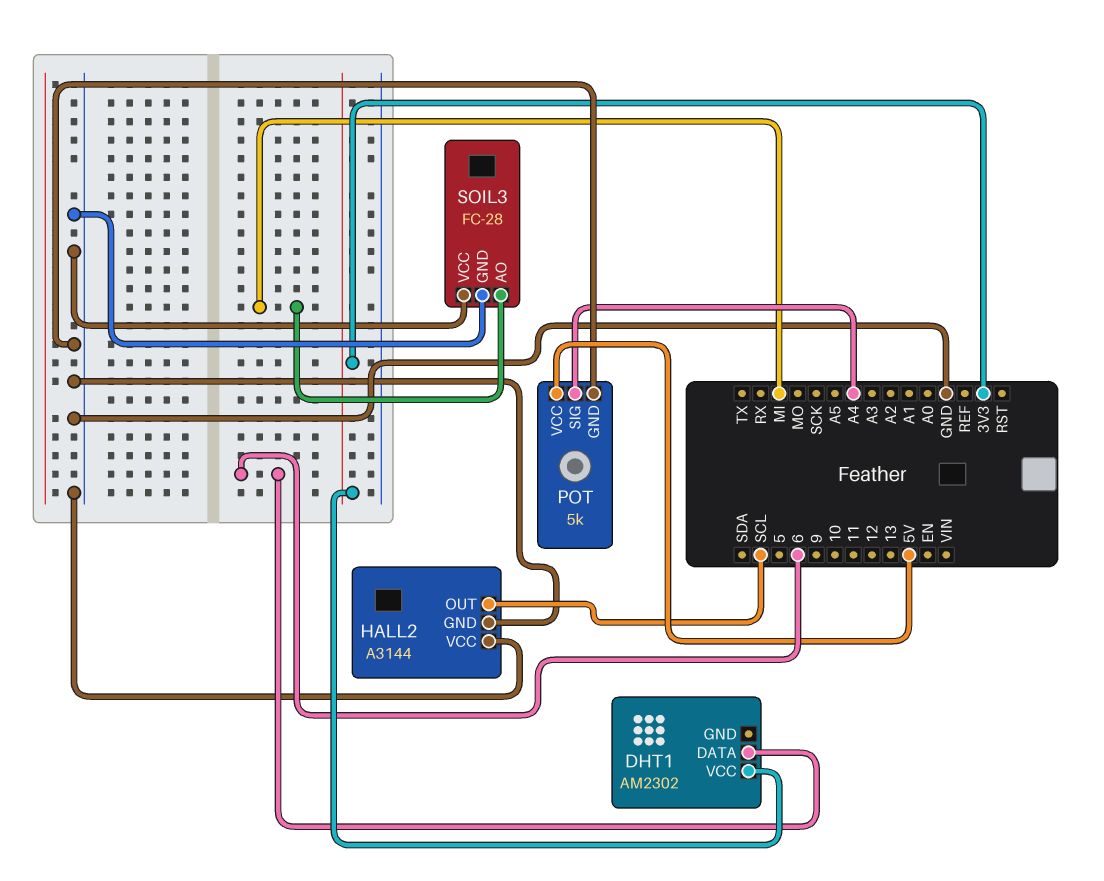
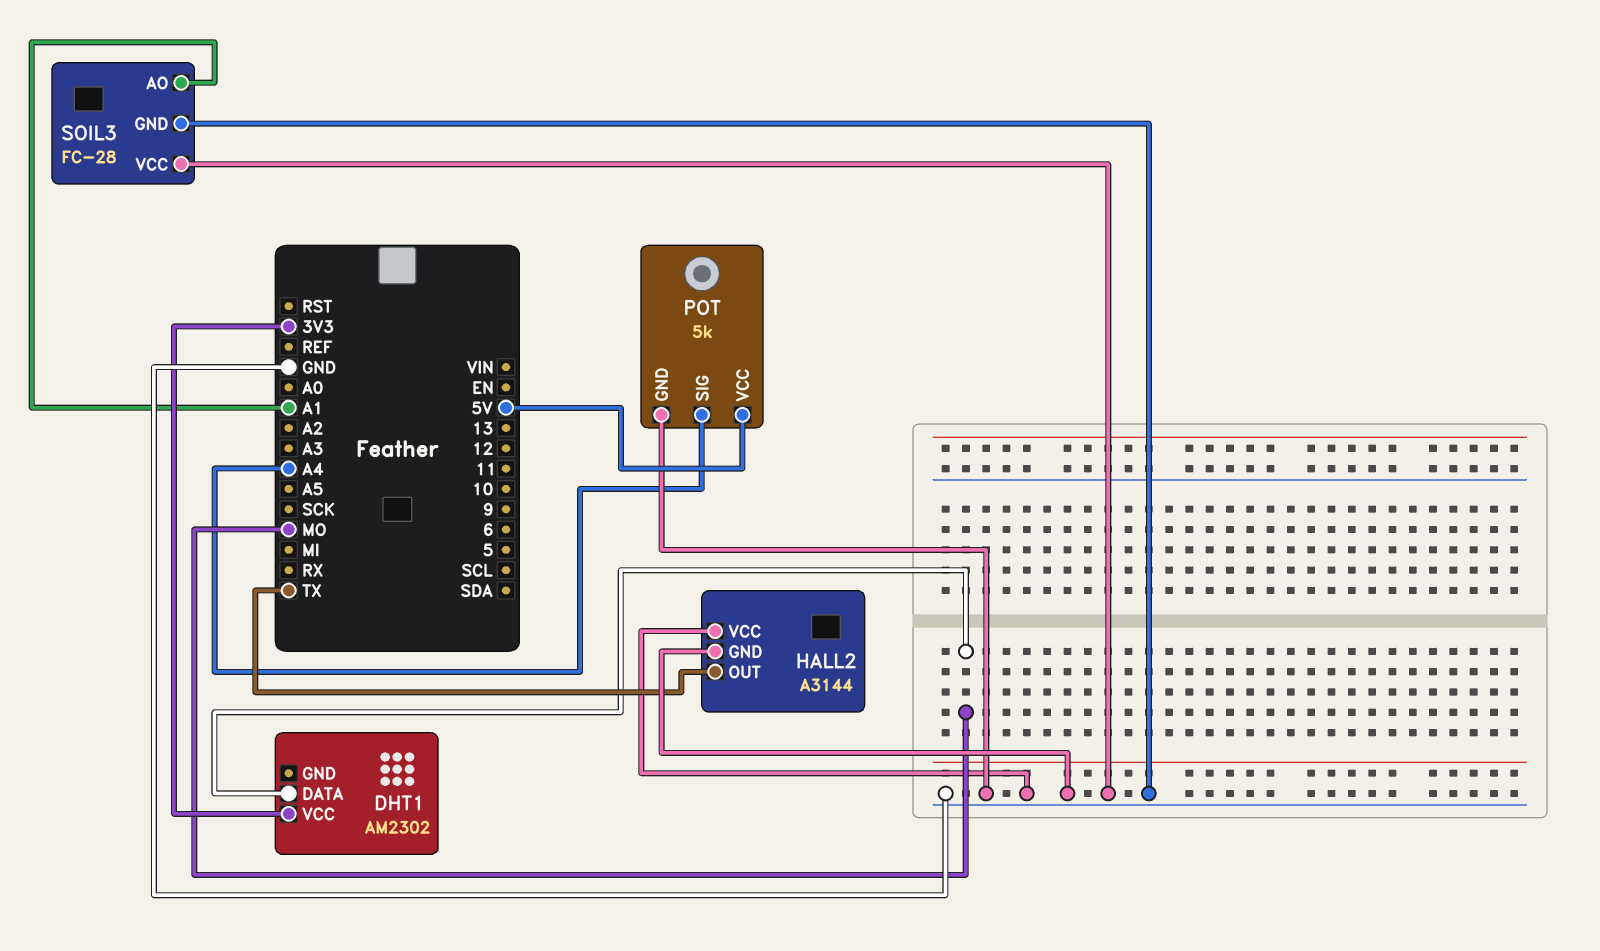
DHT1 pin DATA: 6 -> MO
HALL2 pin OUT: SCL -> TX
SOIL3 pin AO: MI -> A1

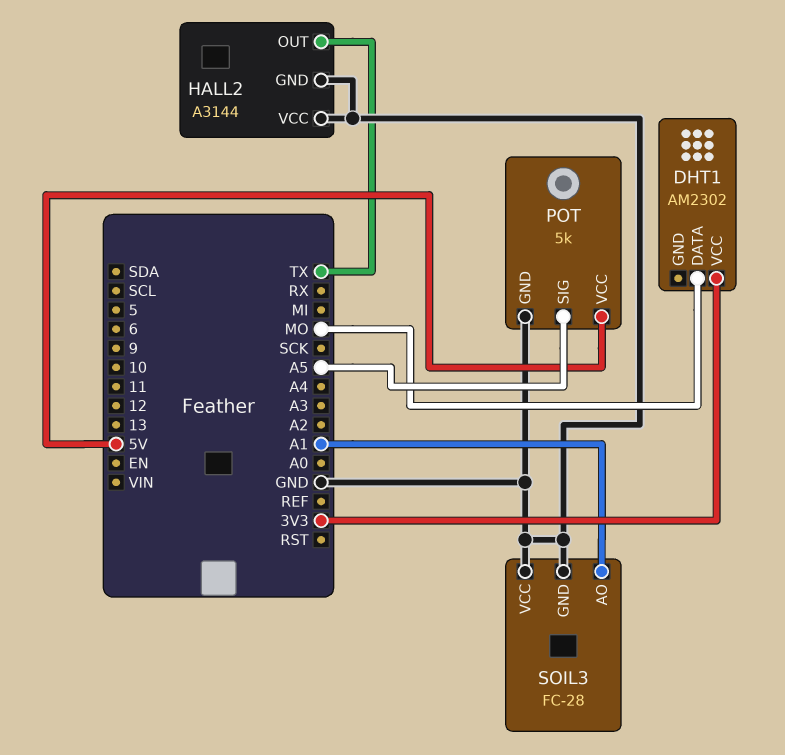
POT pin SIG: A4 -> A5

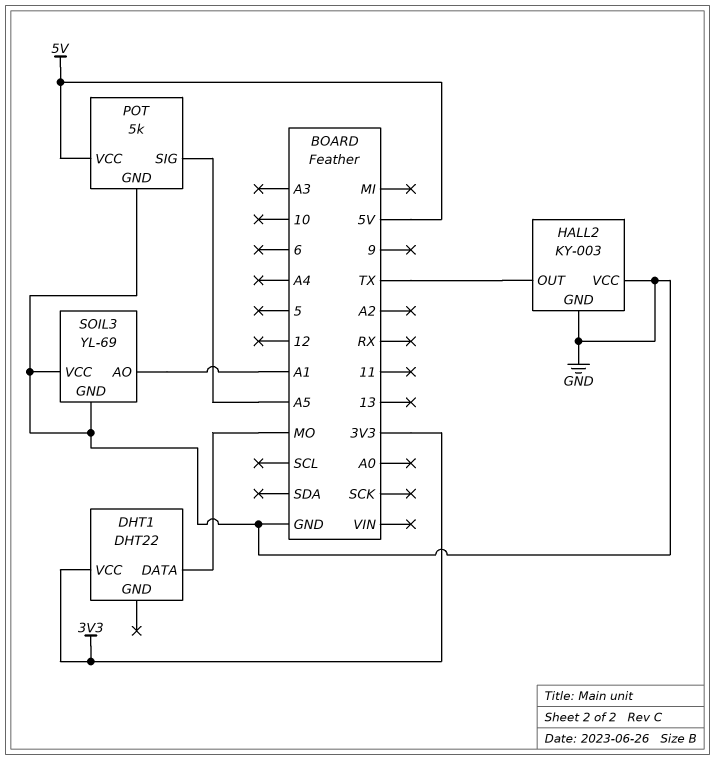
DHT1: AM2302 -> DHT22
HALL2: A3144 -> KY-003
SOIL3: FC-28 -> YL-69

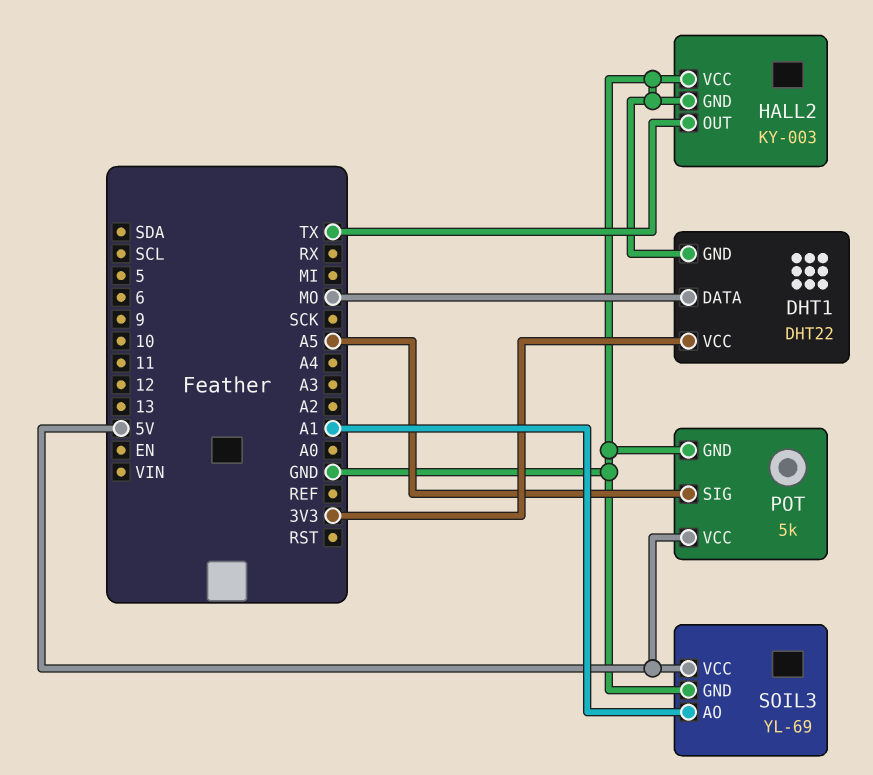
DHT1 pin GND: none -> GND
SOIL3 pin VCC: GND -> 5V

